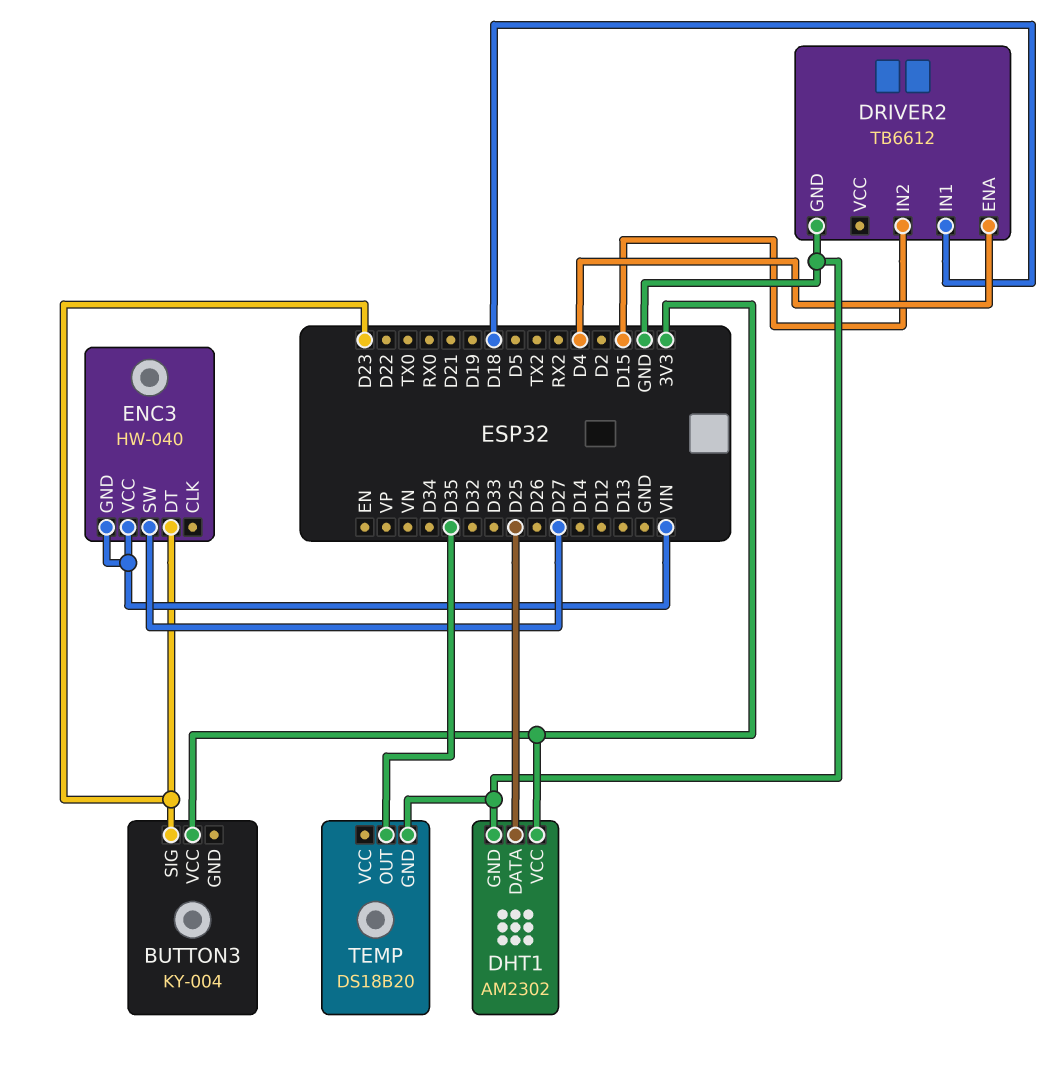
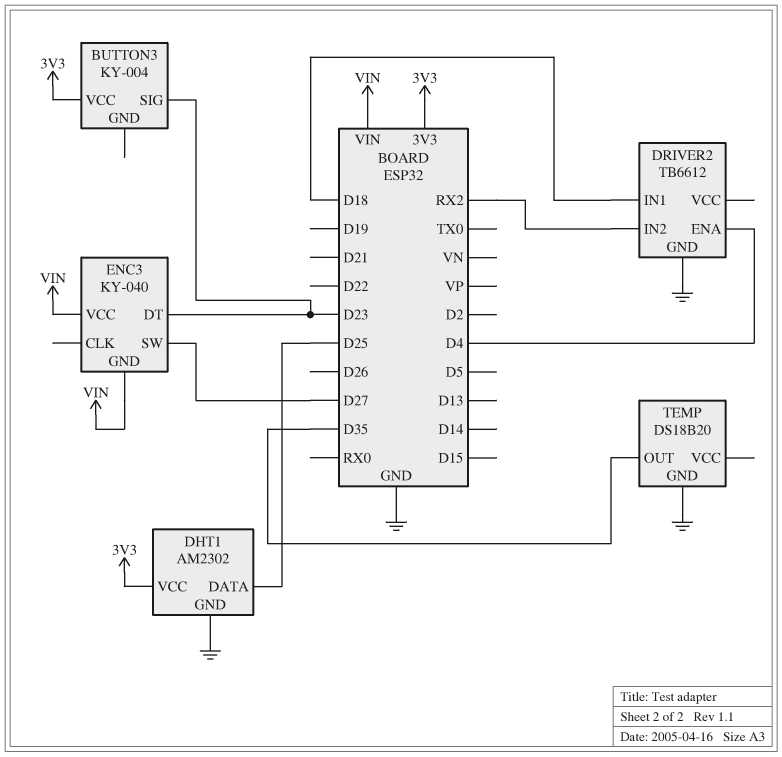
DRIVER2 pin IN2: D15 -> RX2
ENC3: HW-040 -> KY-040

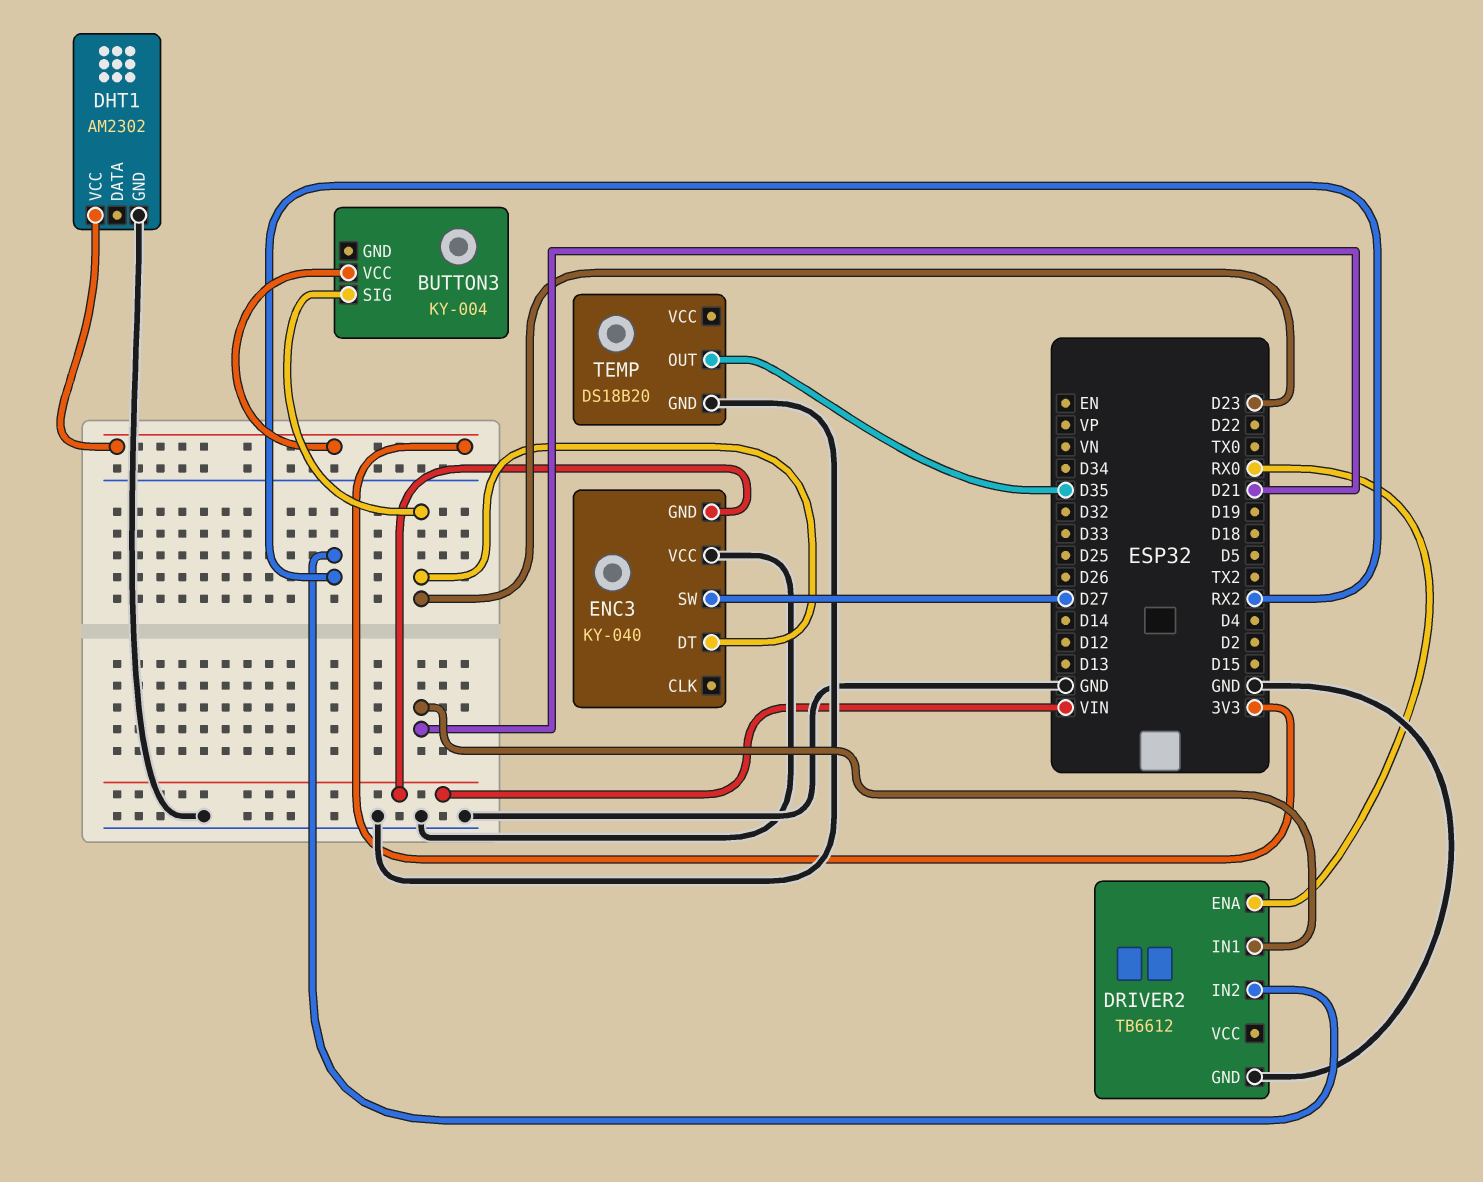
DHT1 pin DATA: D25 -> none
DRIVER2 pin ENA: D4 -> RX0
DRIVER2 pin IN1: D18 -> D21
ENC3 pin VCC: VIN -> GND

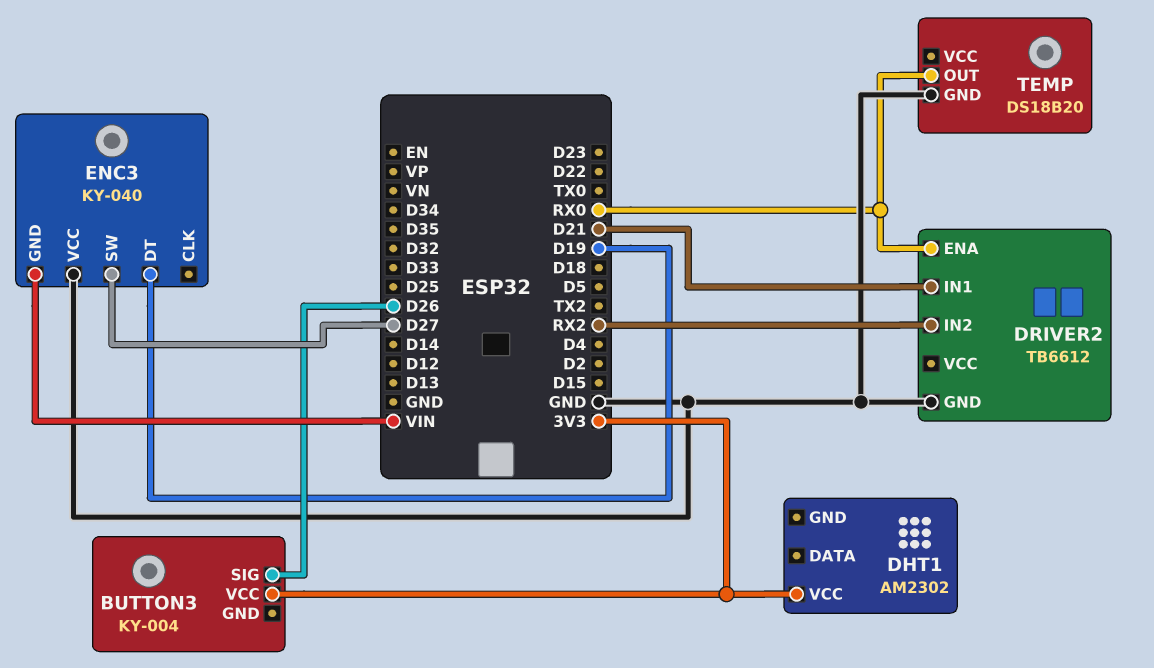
BUTTON3 pin SIG: D23 -> D26
DHT1 pin GND: GND -> none
ENC3 pin DT: D23 -> D19
TEMP pin OUT: D35 -> RX0

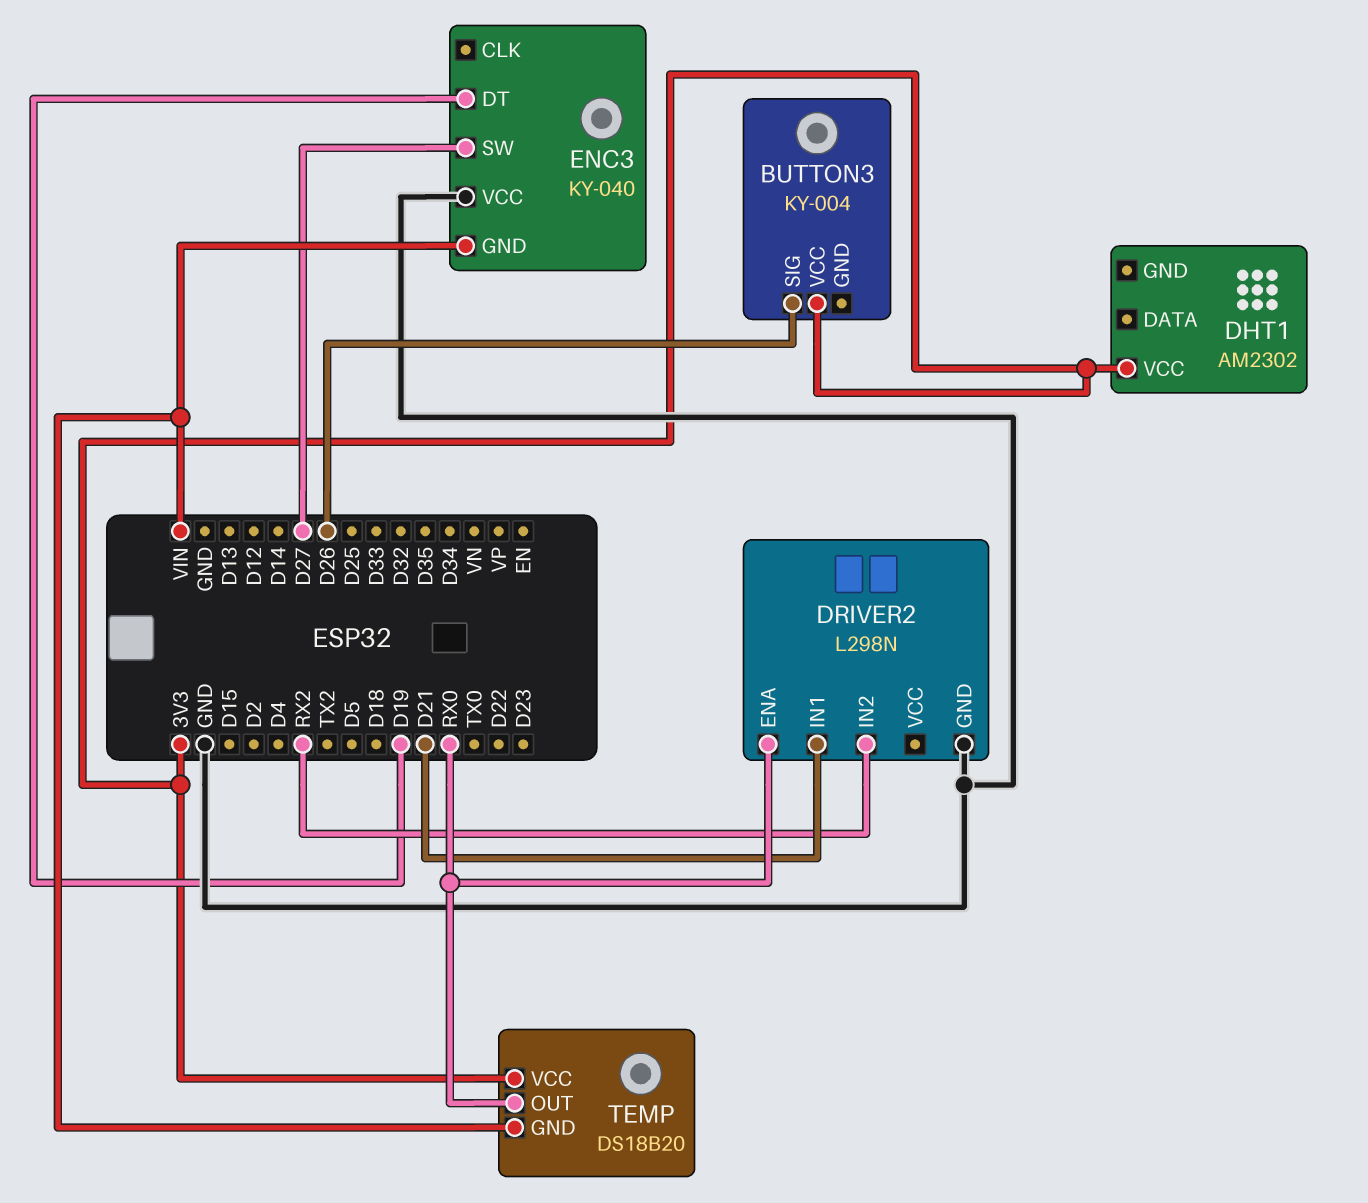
DRIVER2: TB6612 -> L298N
TEMP pin GND: GND -> VIN
TEMP pin VCC: none -> 3V3

